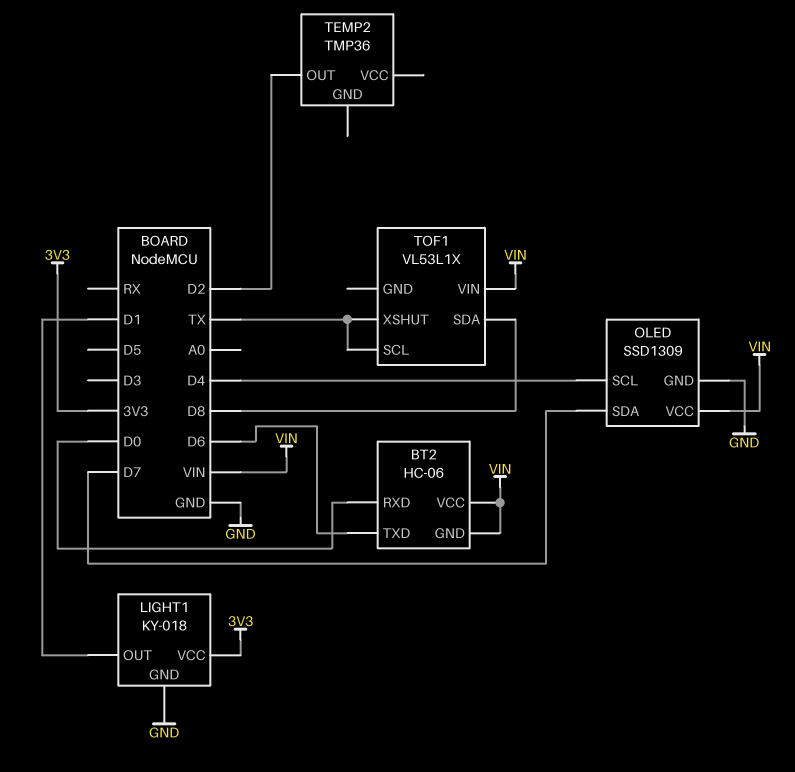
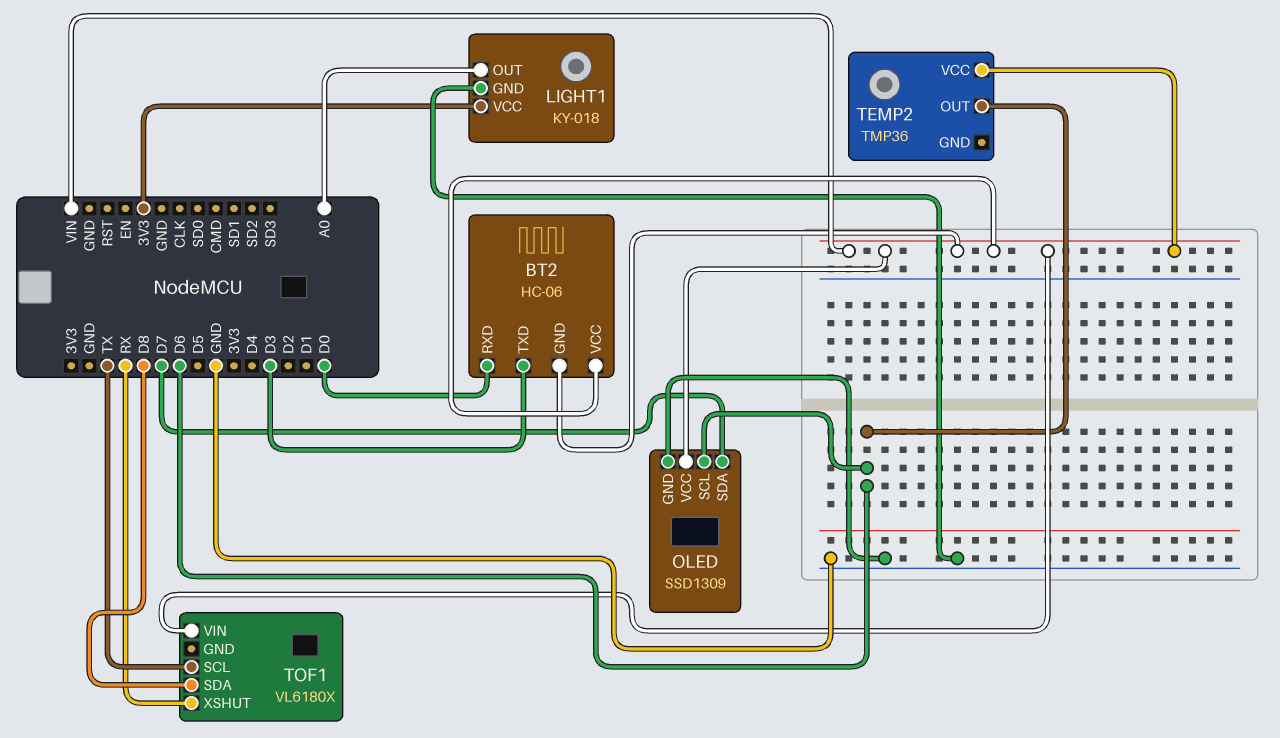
BT2 pin TXD: D6 -> D3
LIGHT1 pin OUT: D1 -> A0
OLED pin SCL: D4 -> D6
TEMP2 pin OUT: D2 -> D6
TEMP2 pin VCC: none -> VIN
TOF1: VL53L1X -> VL6180X
TOF1 pin XSHUT: TX -> RX

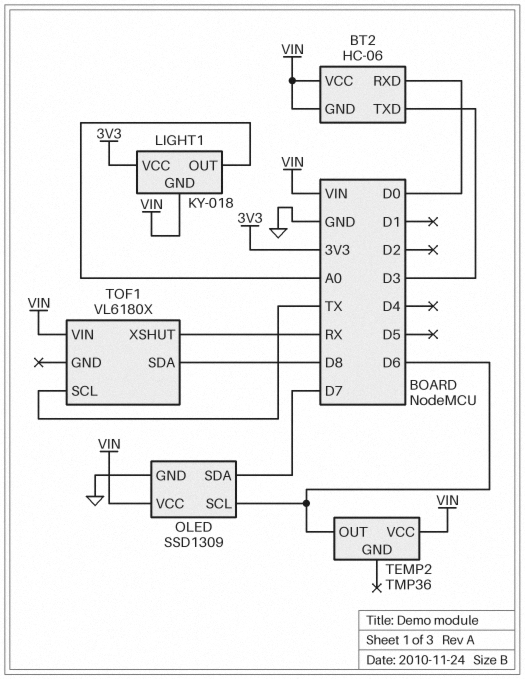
LIGHT1 pin GND: GND -> VIN

